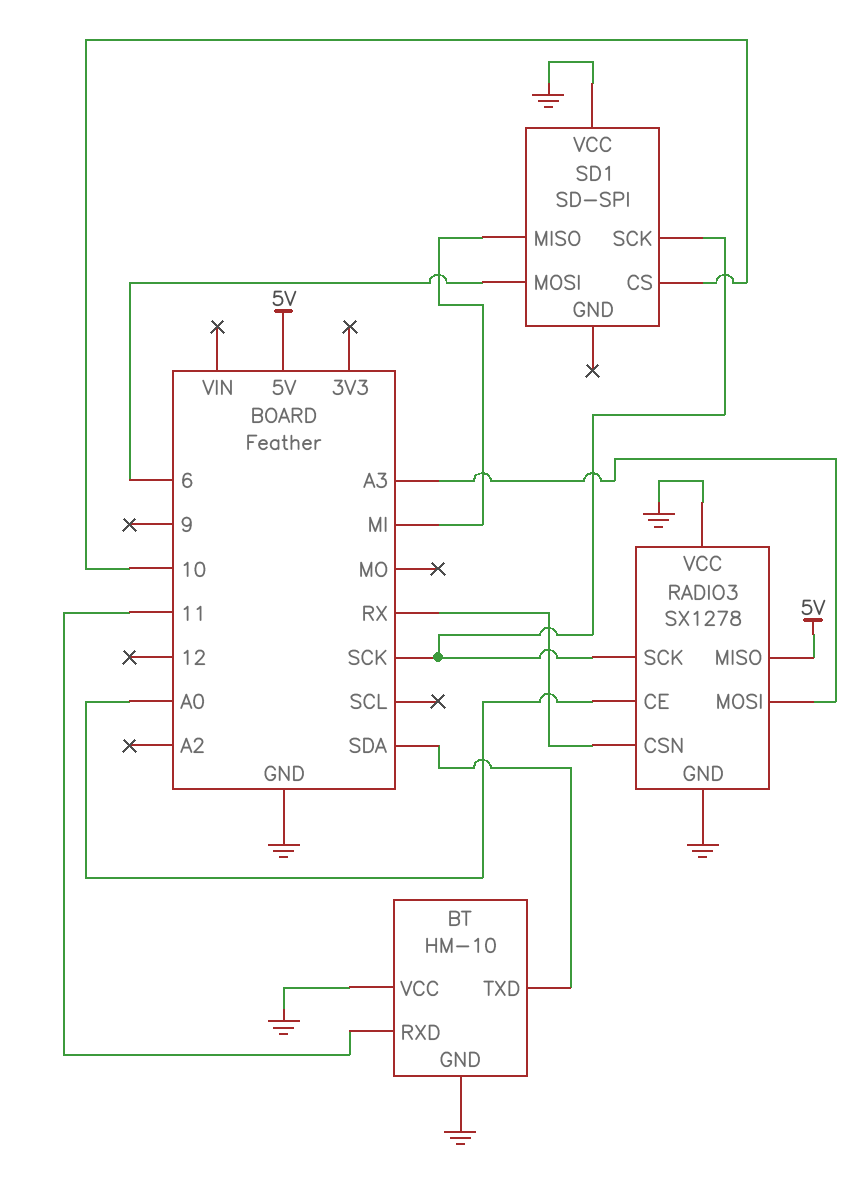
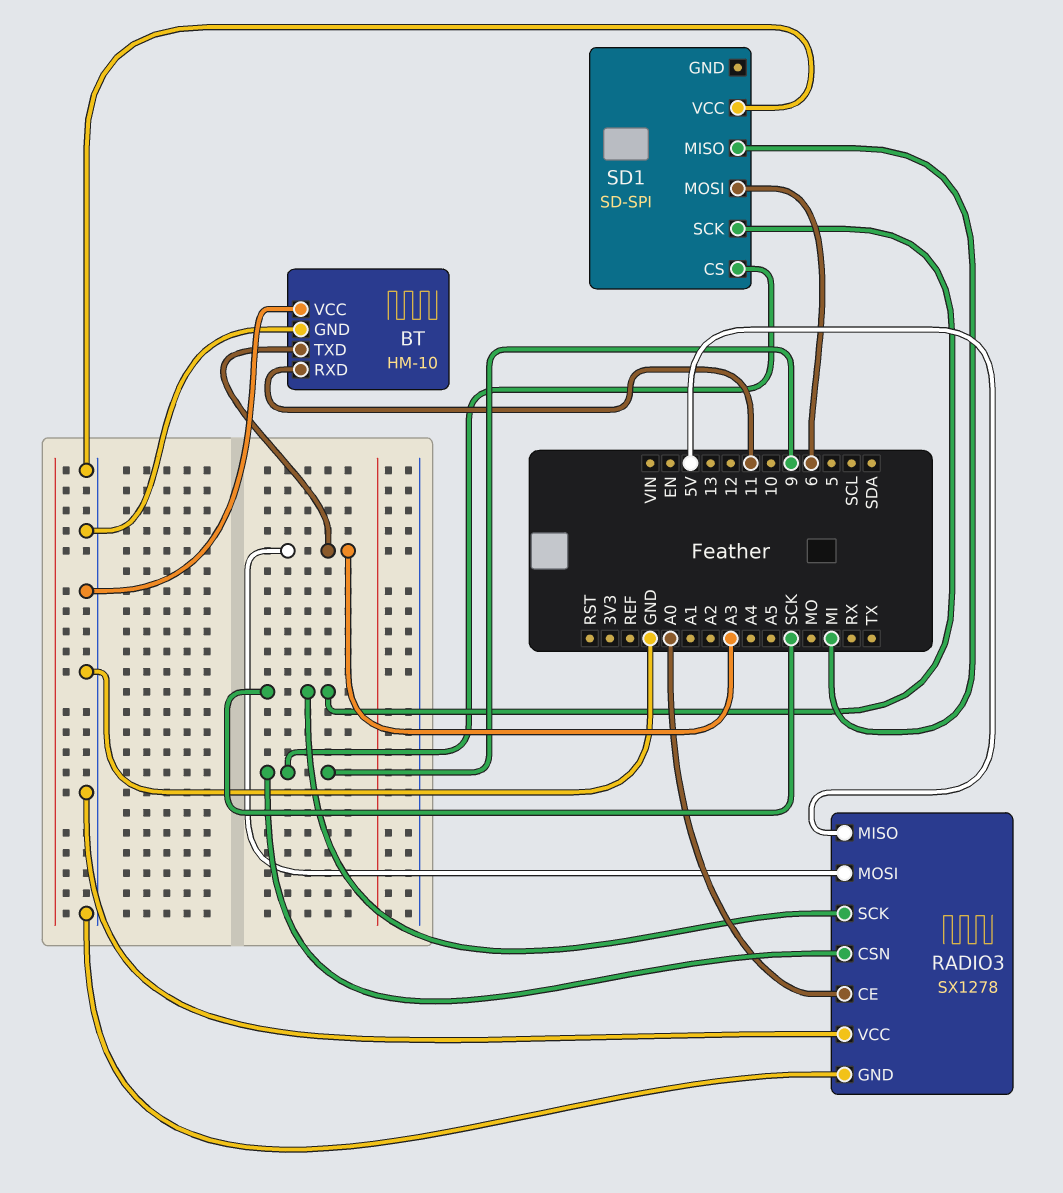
BT pin TXD: SDA -> A3
RADIO3 pin CSN: RX -> 9
SD1 pin CS: 10 -> 9

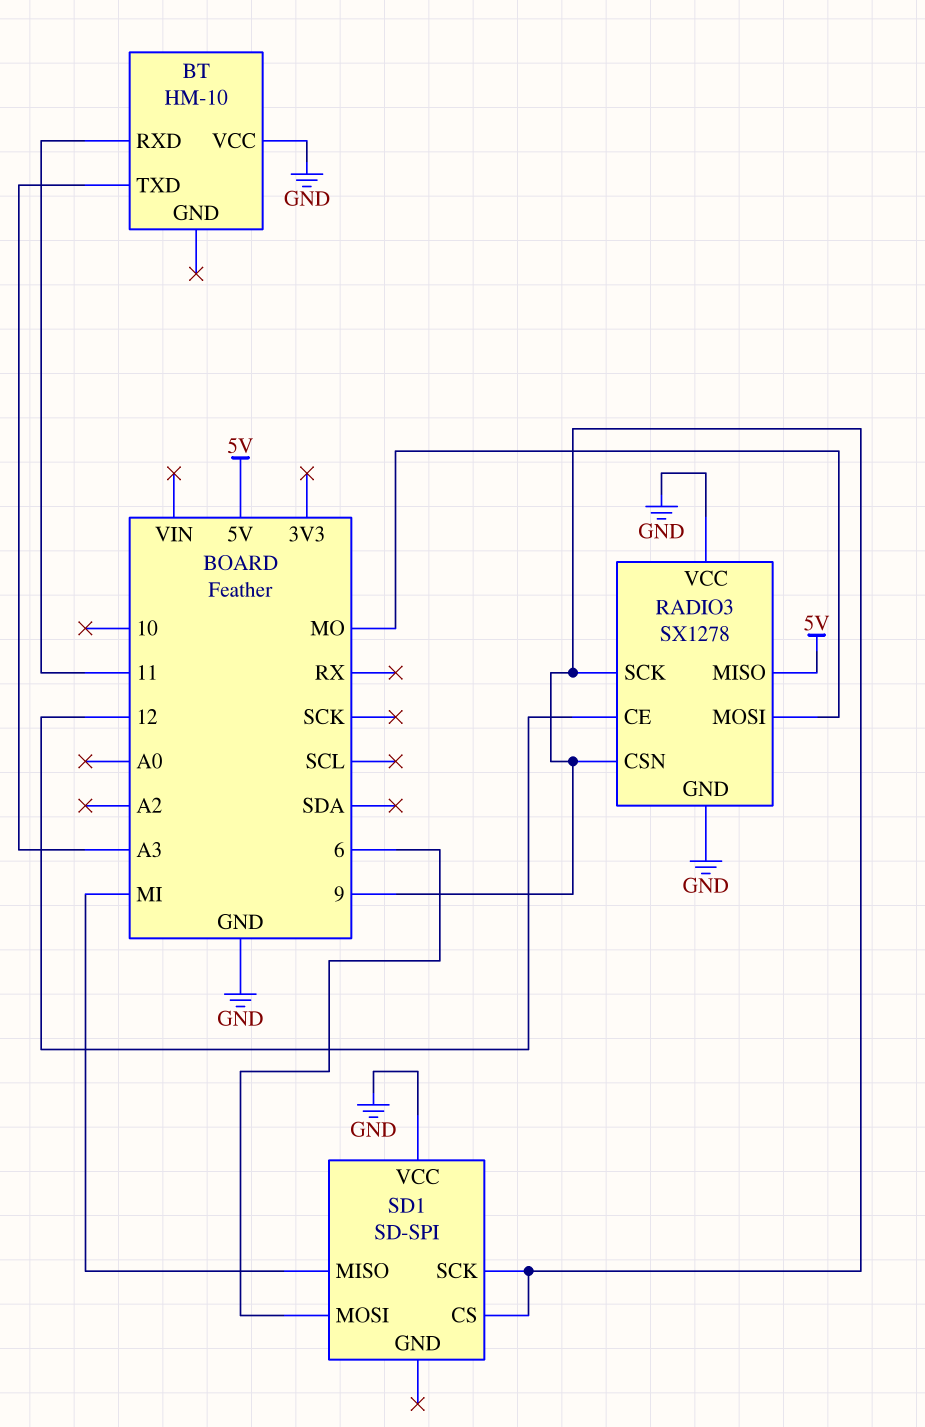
BT pin GND: GND -> none
RADIO3 pin CE: A0 -> 12
RADIO3 pin MOSI: A3 -> MO
RADIO3 pin SCK: SCK -> 9
SD1 pin SCK: SCK -> 9

